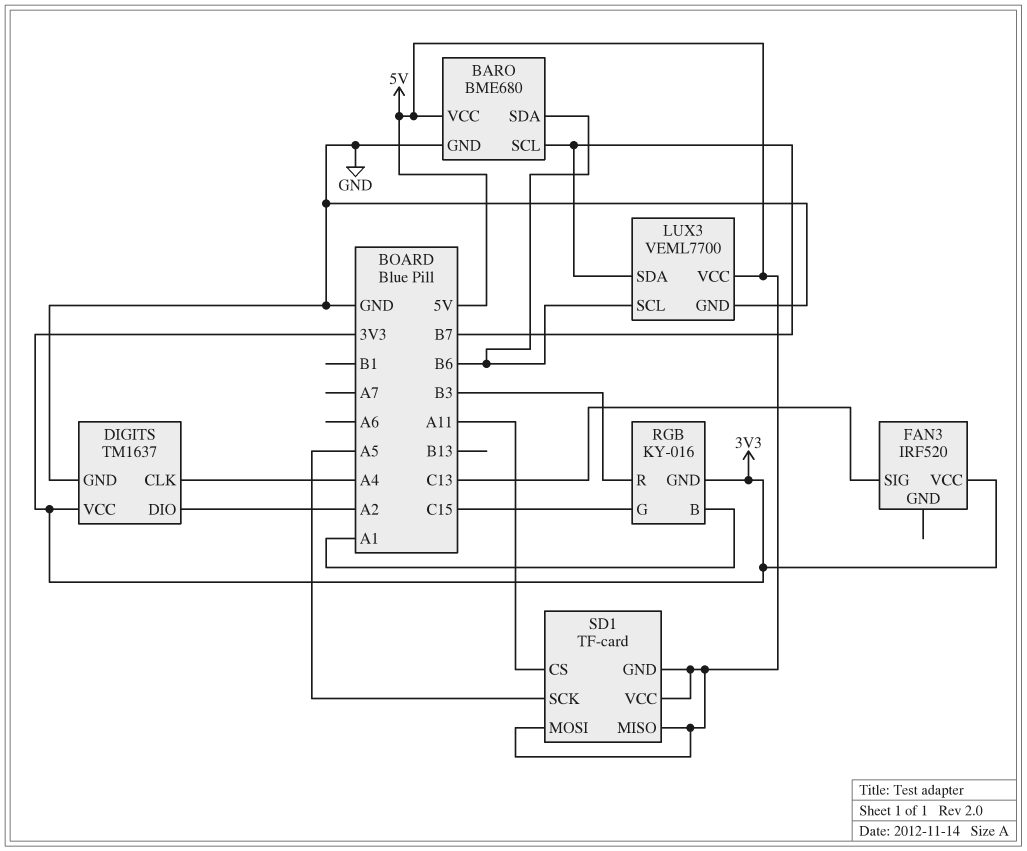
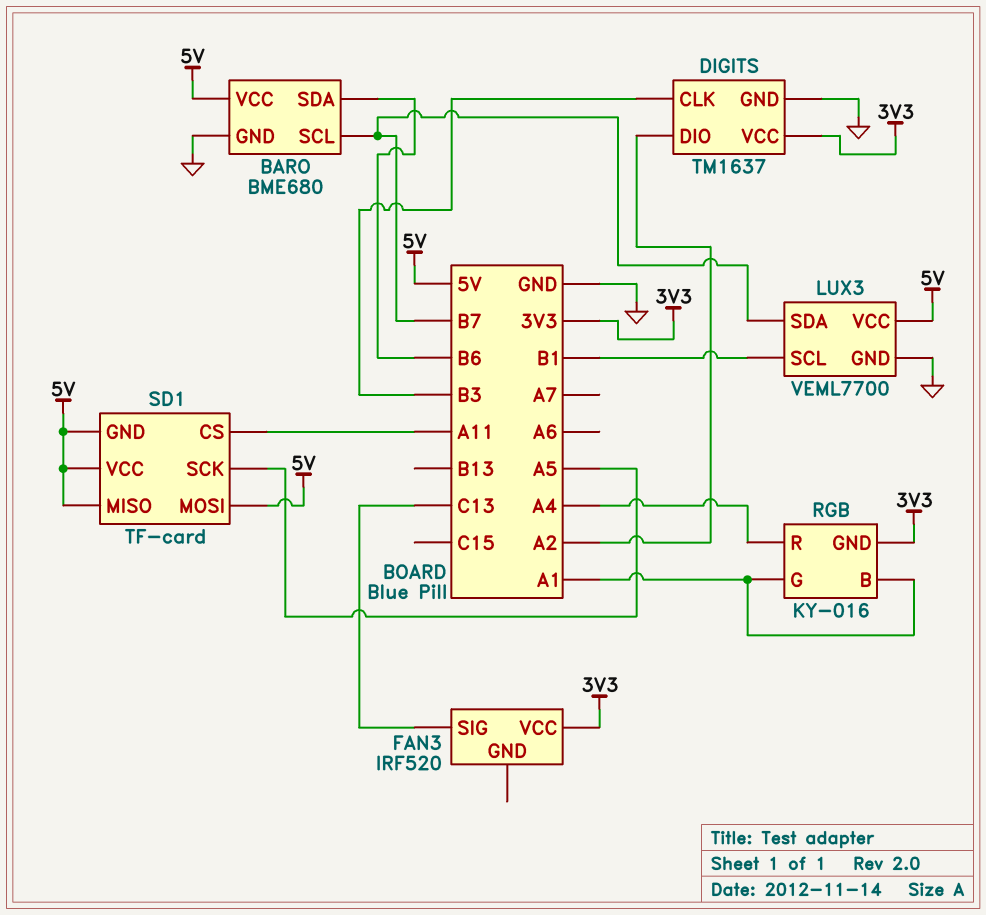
DIGITS pin CLK: A4 -> B3
LUX3 pin SCL: B6 -> B1
RGB pin G: C15 -> A1
RGB pin R: B3 -> A4

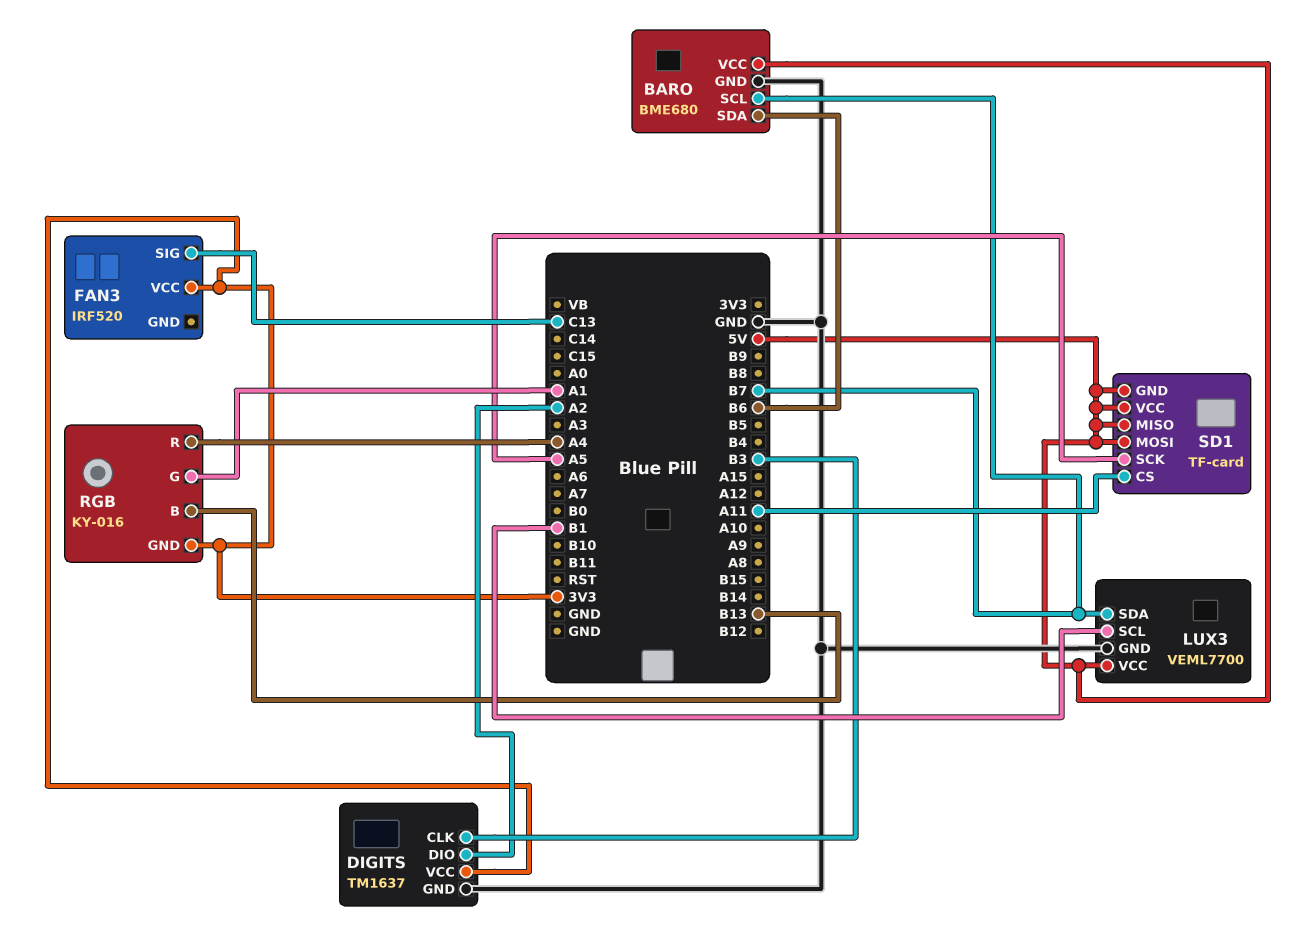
RGB pin B: A1 -> B13

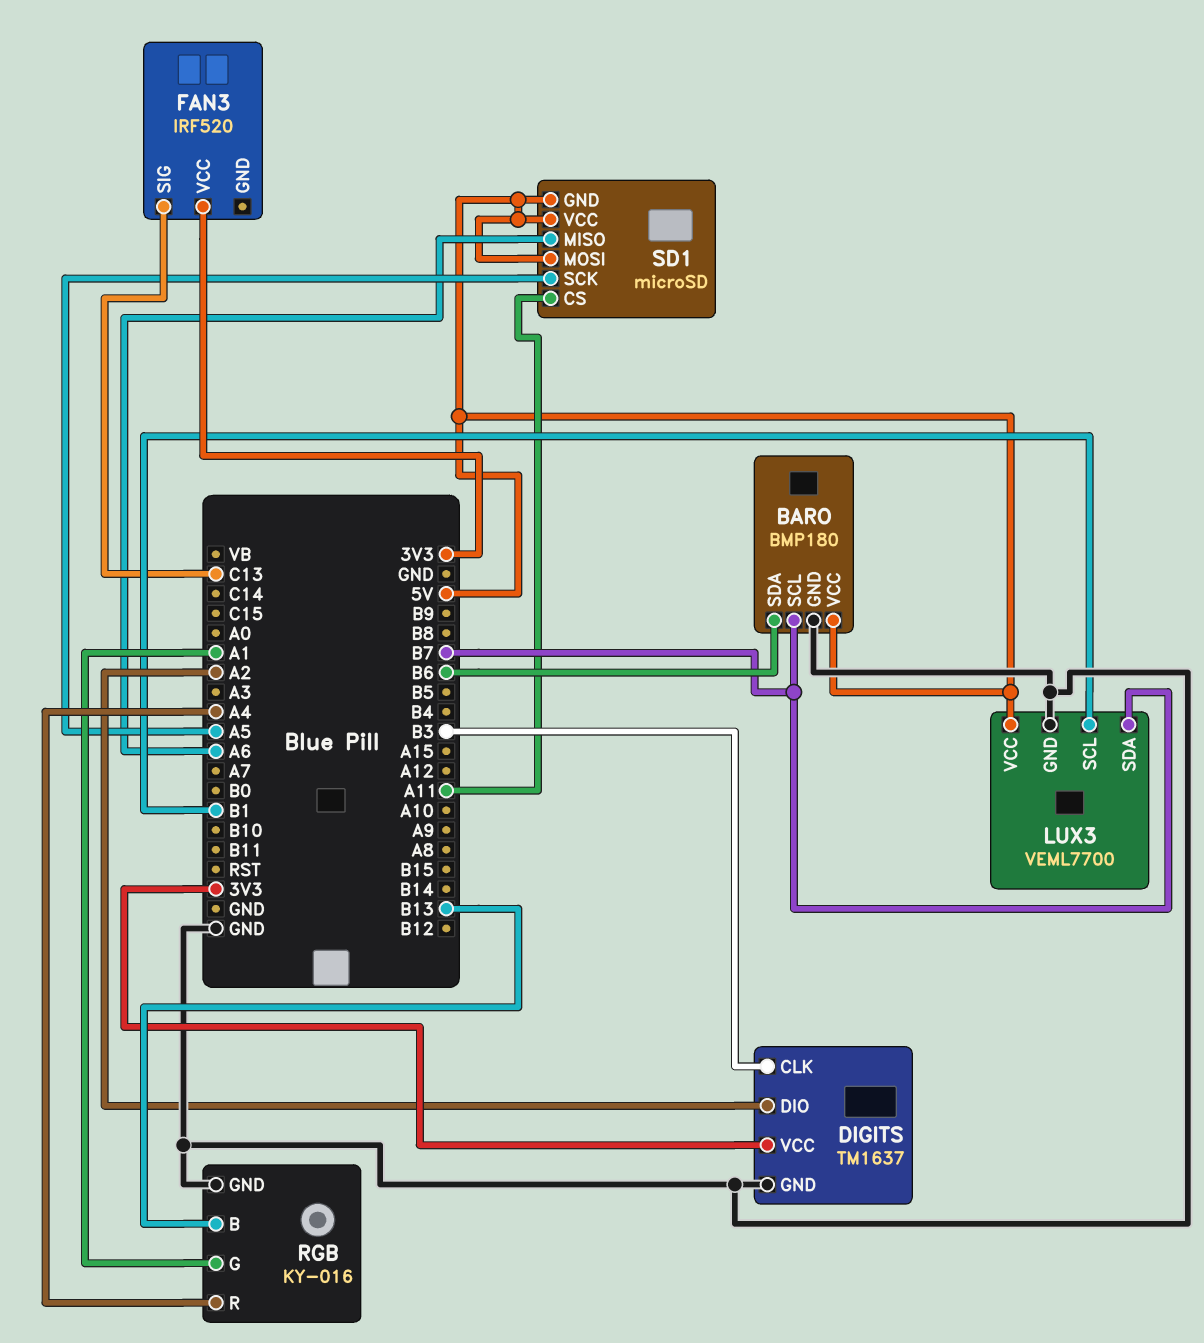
BARO: BME680 -> BMP180
RGB pin GND: 3V3 -> GND
SD1: TF-card -> microSD
SD1 pin MISO: 5V -> A6

